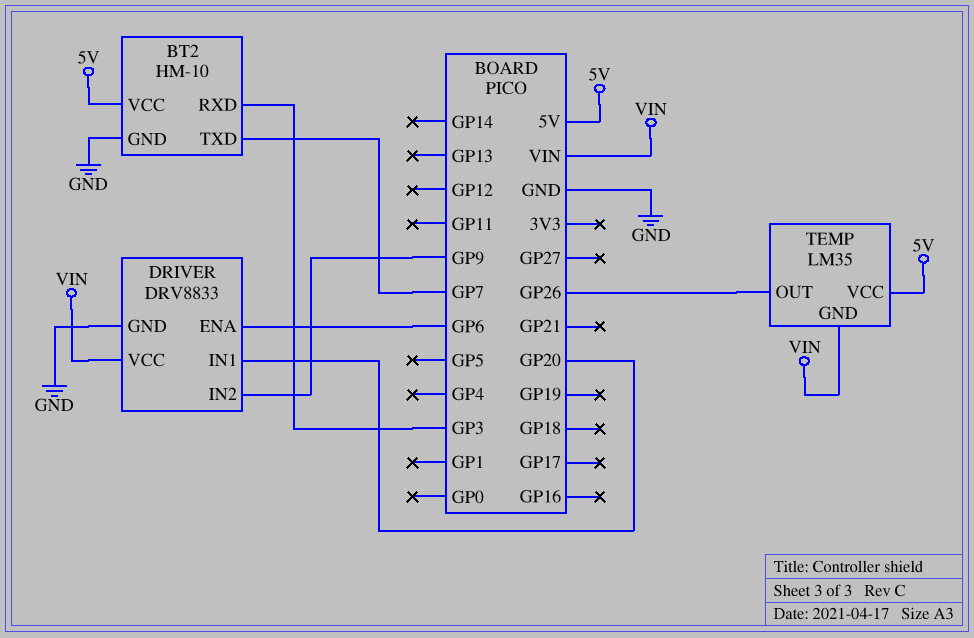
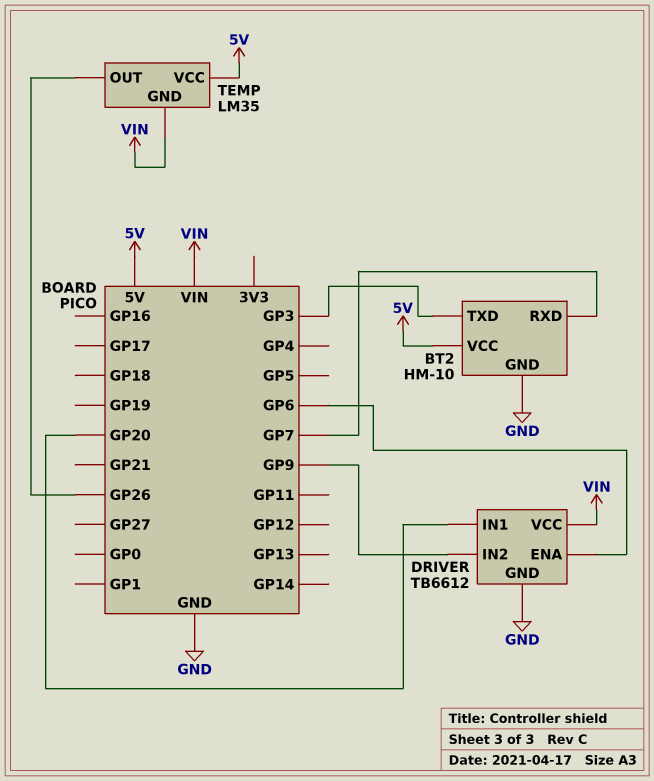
BT2 pin RXD: GP3 -> GP7
BT2 pin TXD: GP7 -> GP3
DRIVER: DRV8833 -> TB6612

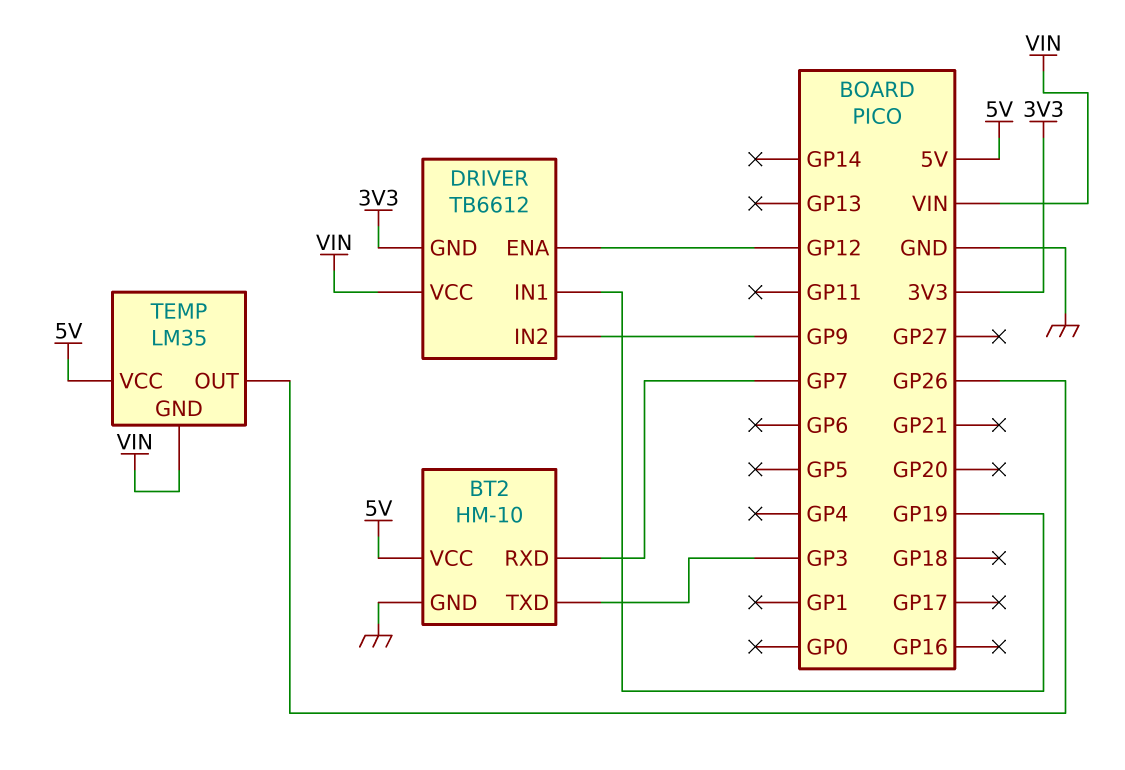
DRIVER pin ENA: GP6 -> GP12
DRIVER pin GND: GND -> 3V3
DRIVER pin IN1: GP20 -> GP19

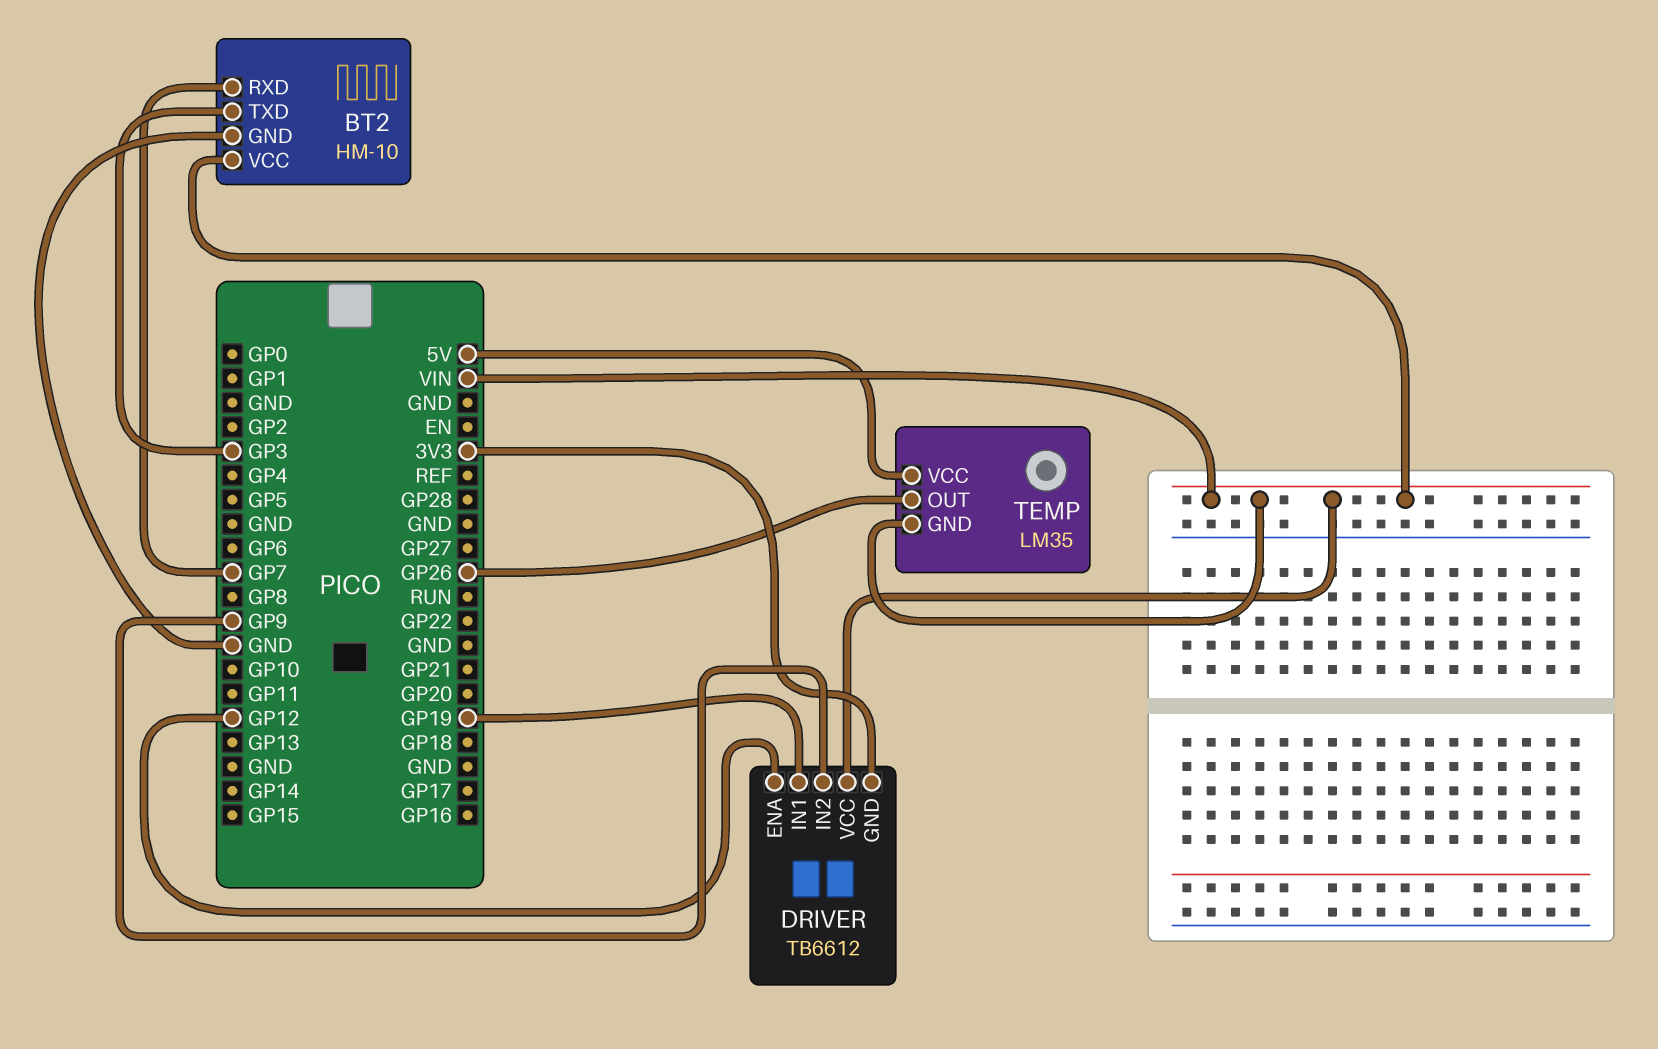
BT2 pin VCC: 5V -> VIN

